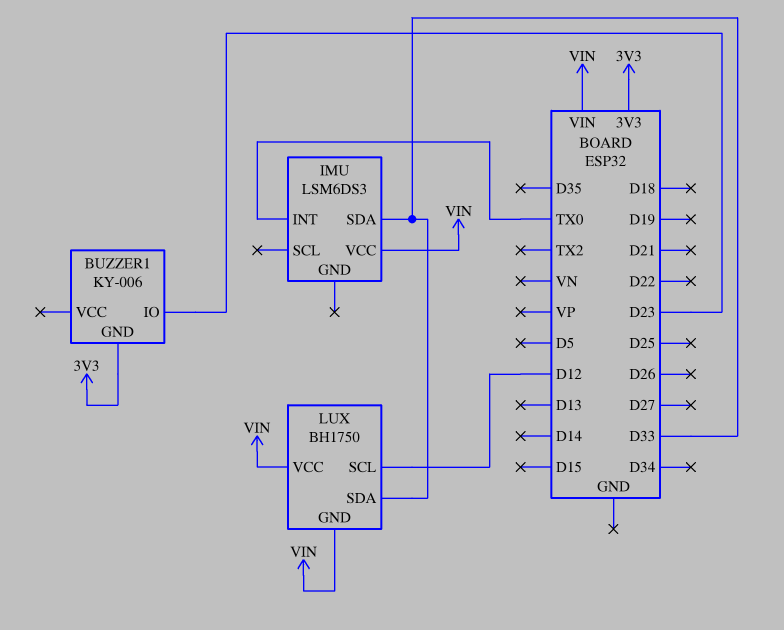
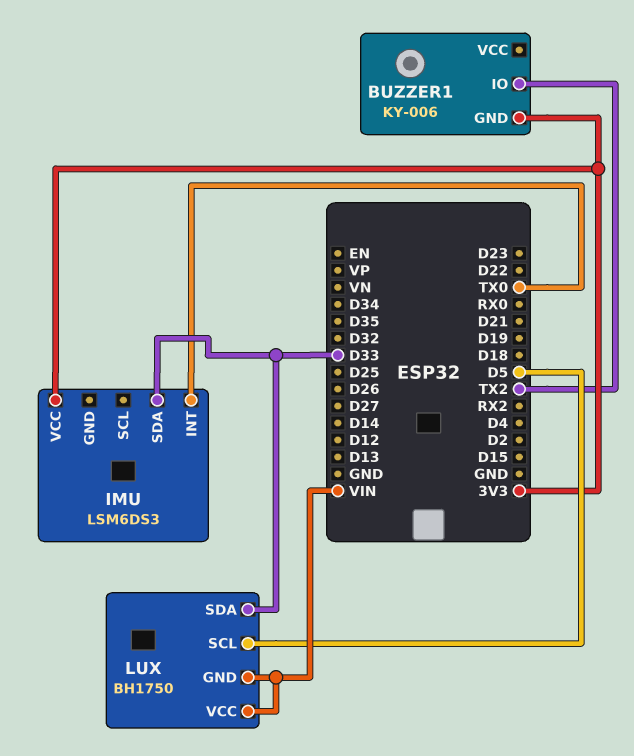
BUZZER1 pin IO: D23 -> TX2
IMU pin VCC: VIN -> 3V3
LUX pin SCL: D12 -> D5

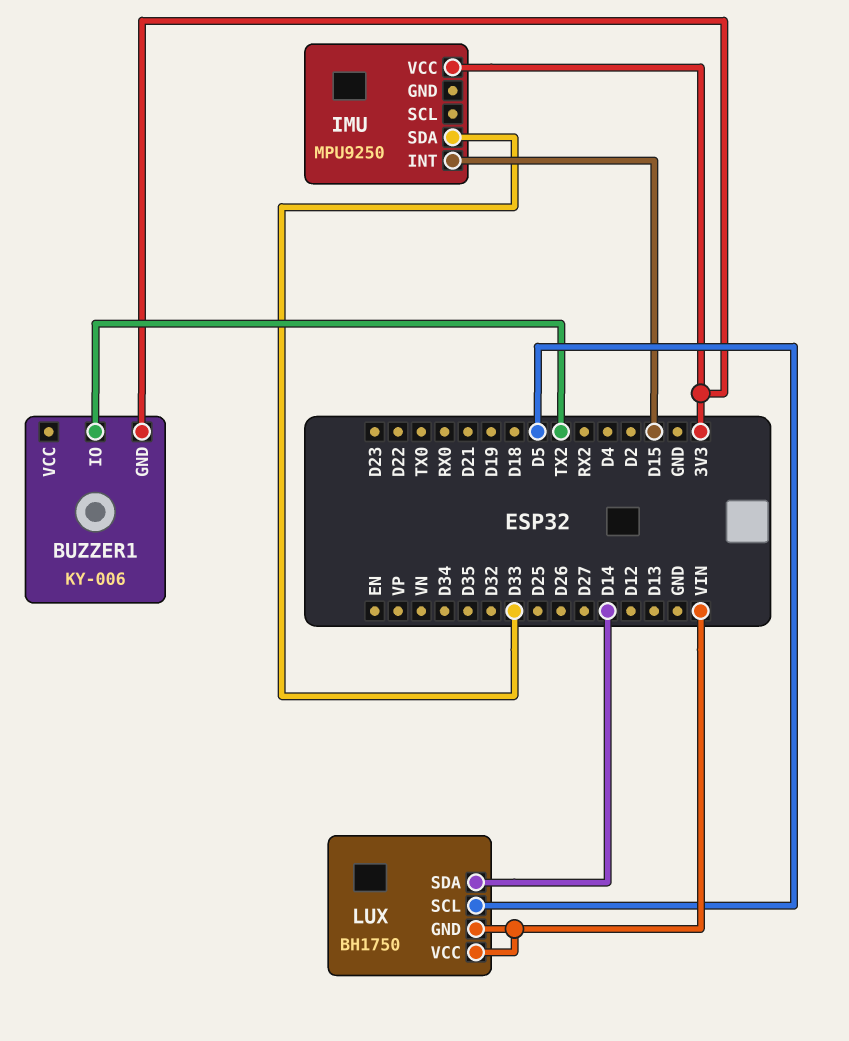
IMU: LSM6DS3 -> MPU9250
IMU pin INT: TX0 -> D15
LUX pin SDA: D33 -> D14

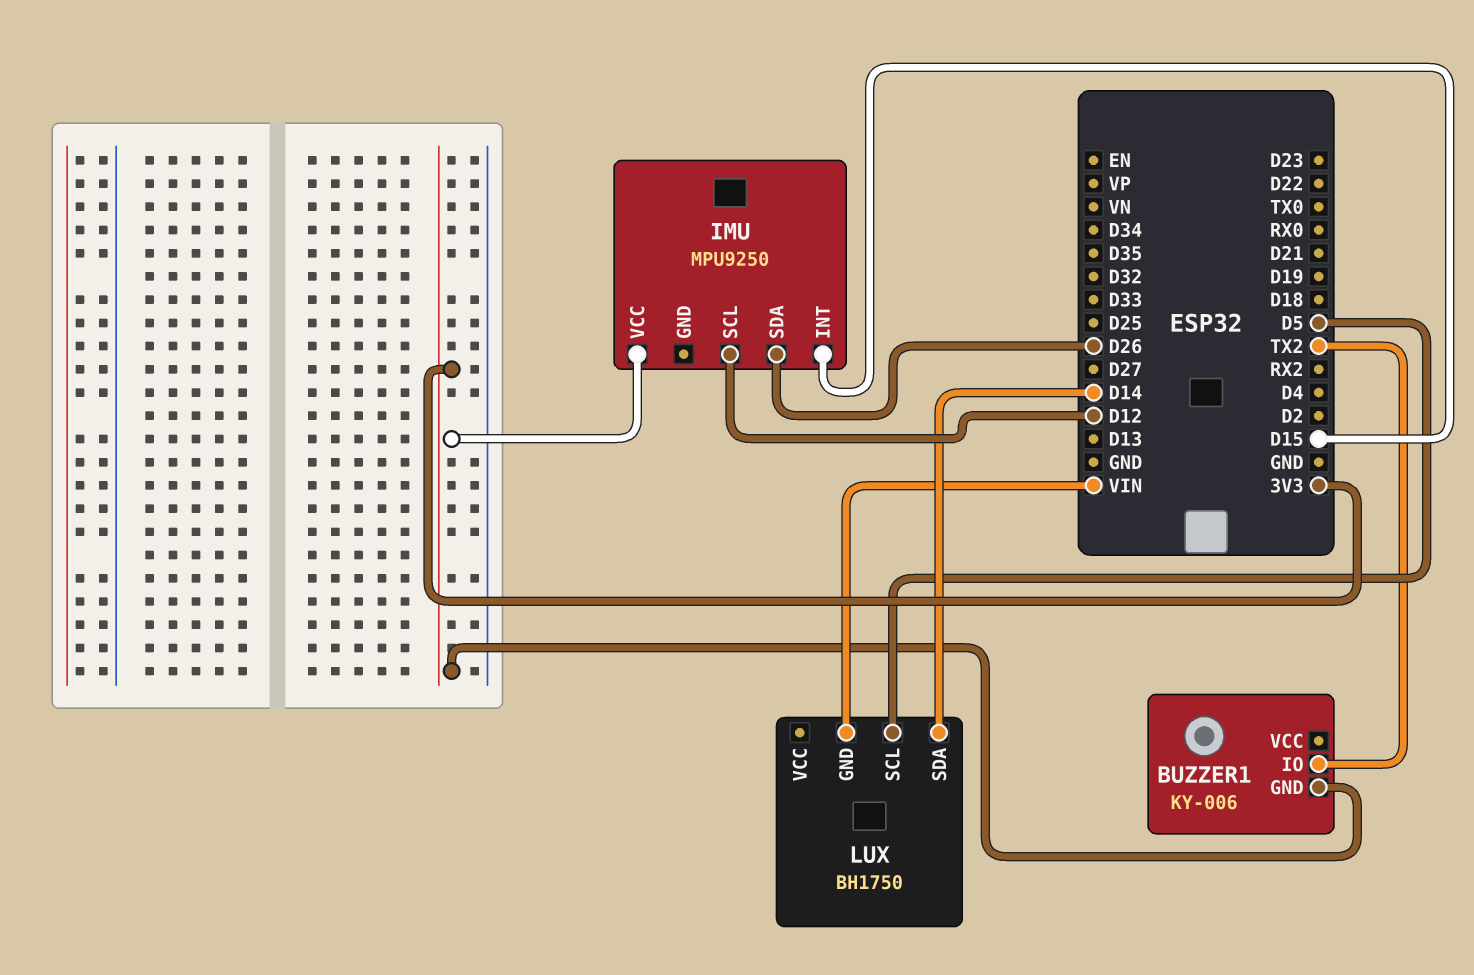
IMU pin SCL: none -> D12
IMU pin SDA: D33 -> D26
LUX pin VCC: VIN -> none

